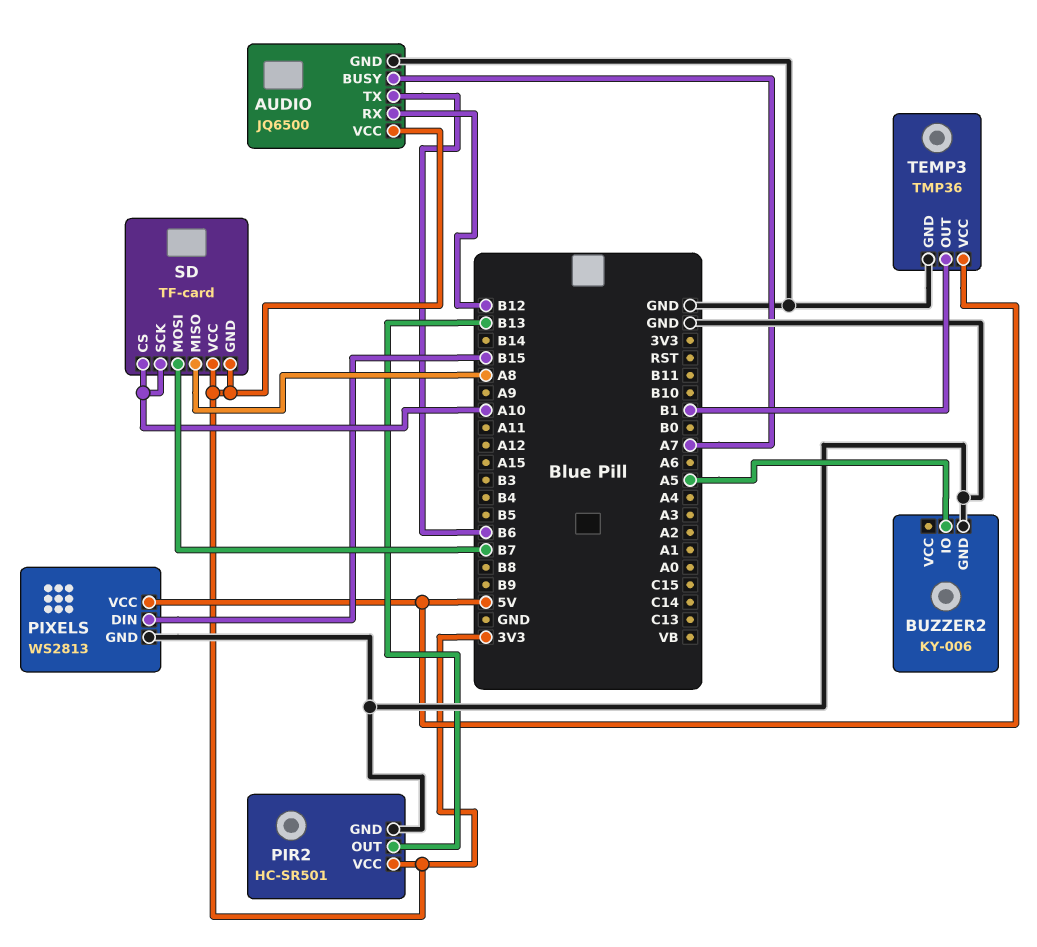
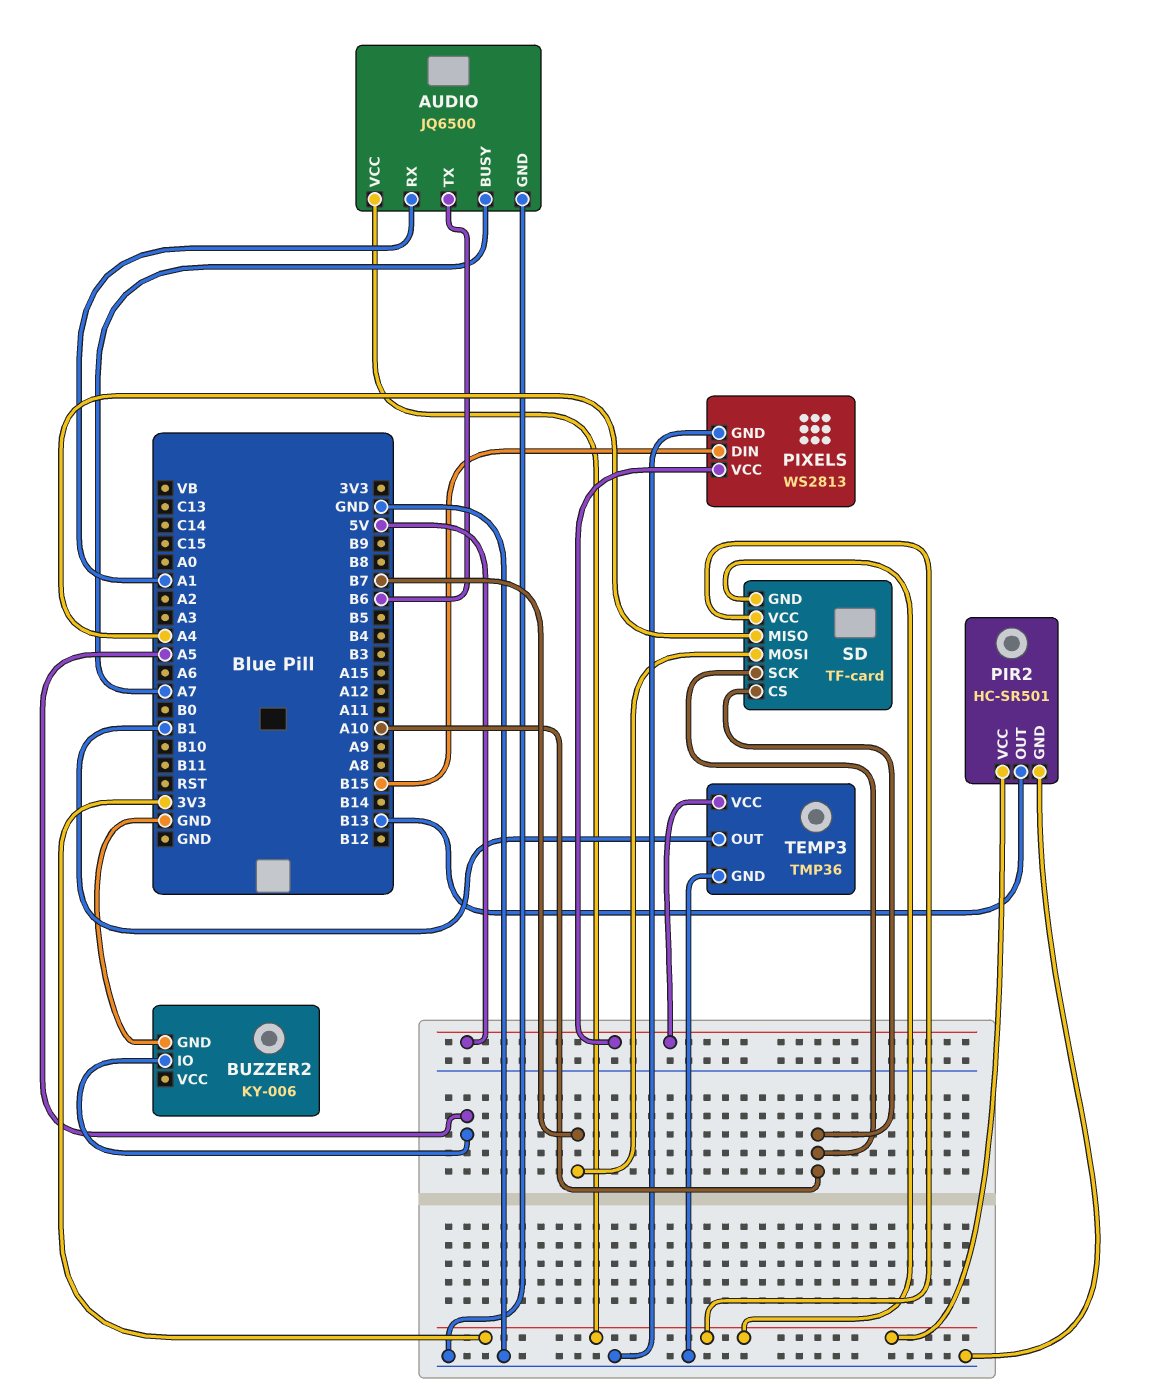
AUDIO pin RX: B12 -> A1
SD pin MISO: A8 -> A4

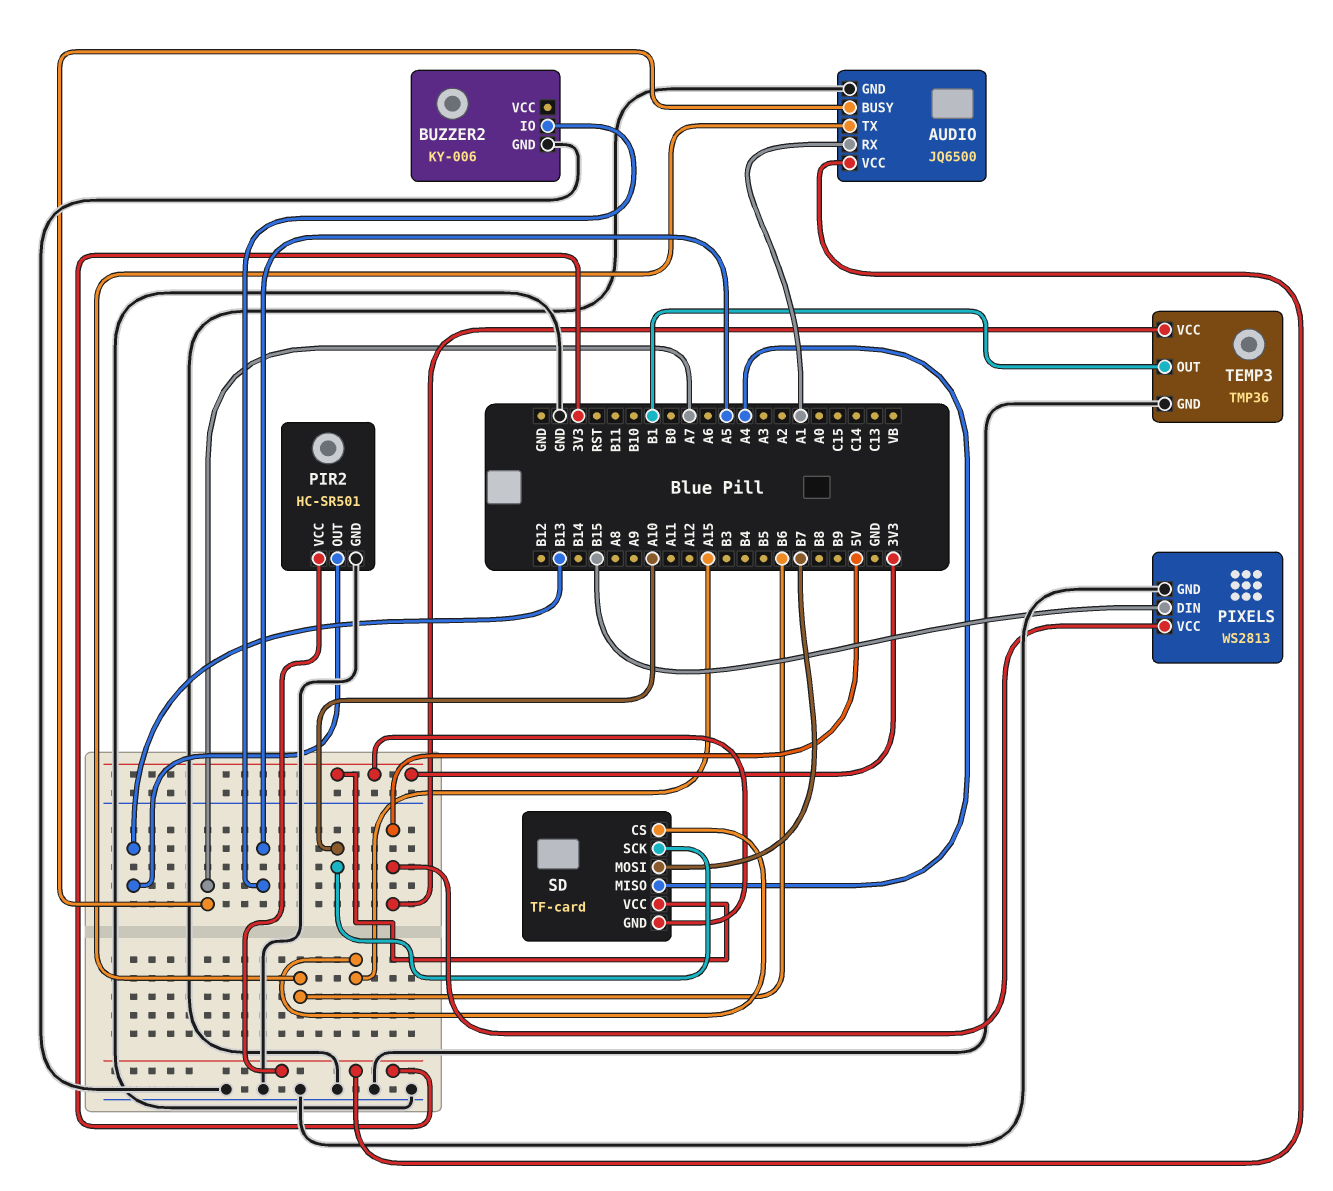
SD pin CS: A10 -> A15

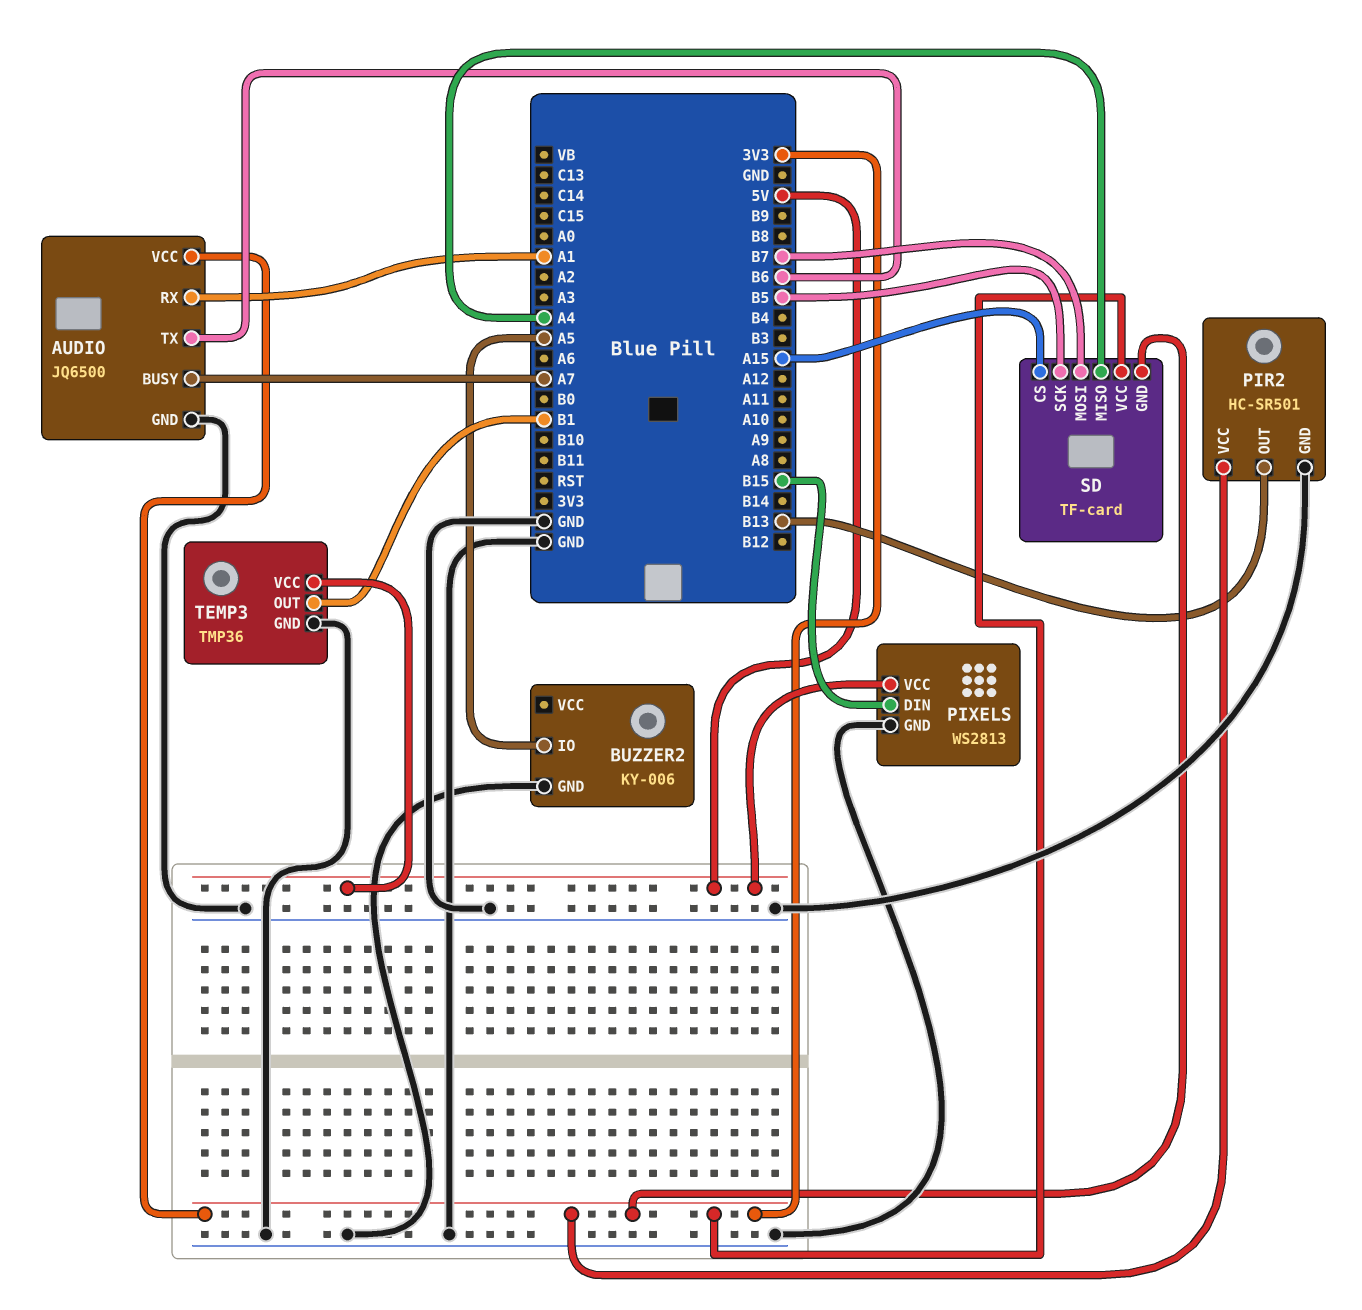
SD pin SCK: A10 -> B5

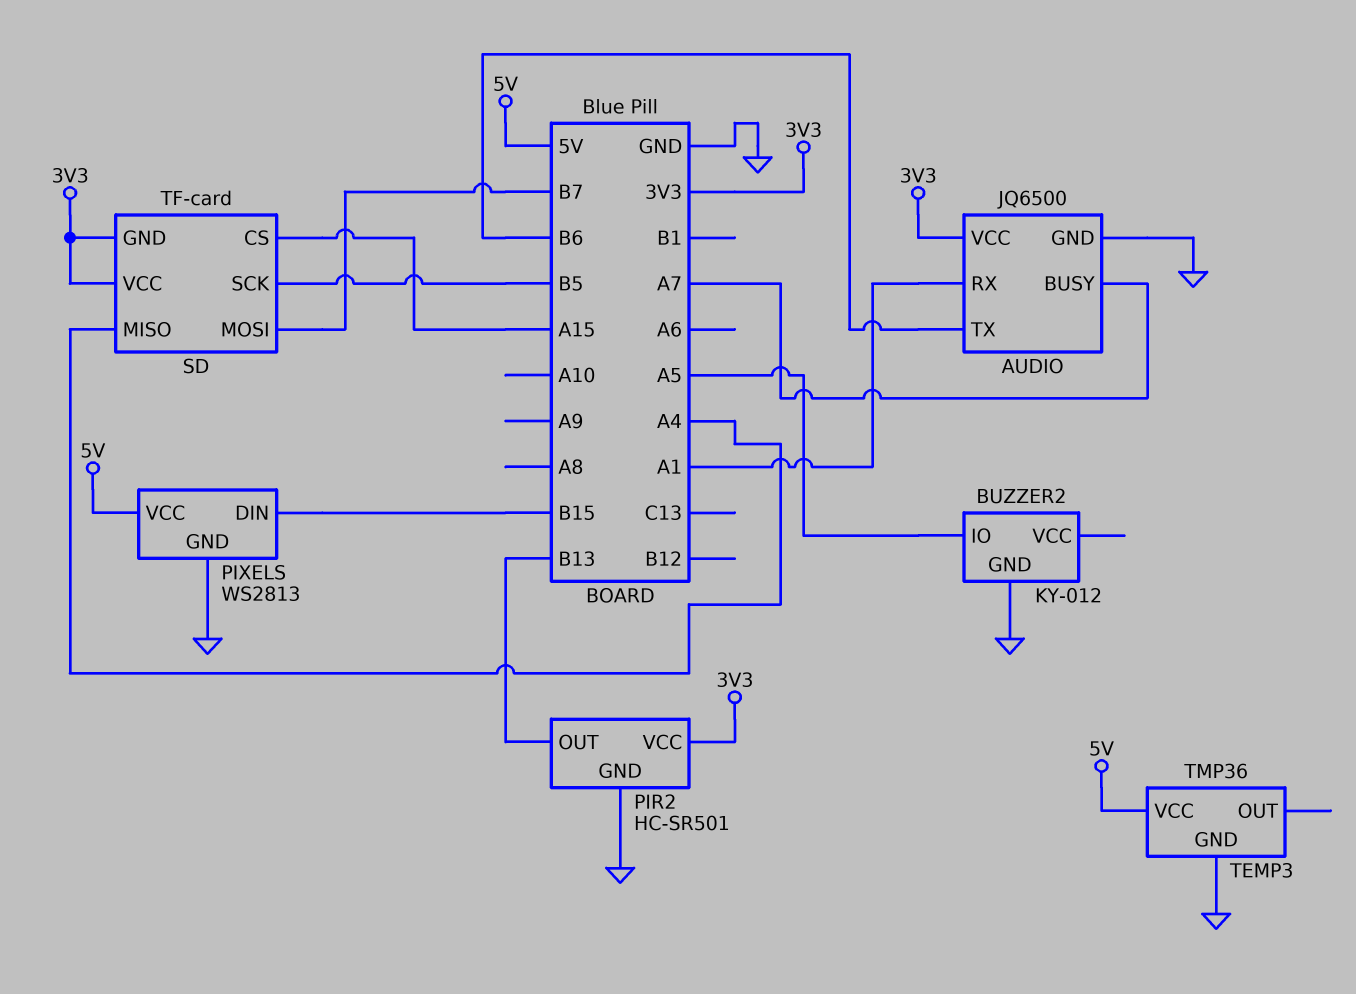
BUZZER2: KY-006 -> KY-012
TEMP3 pin OUT: B1 -> none

